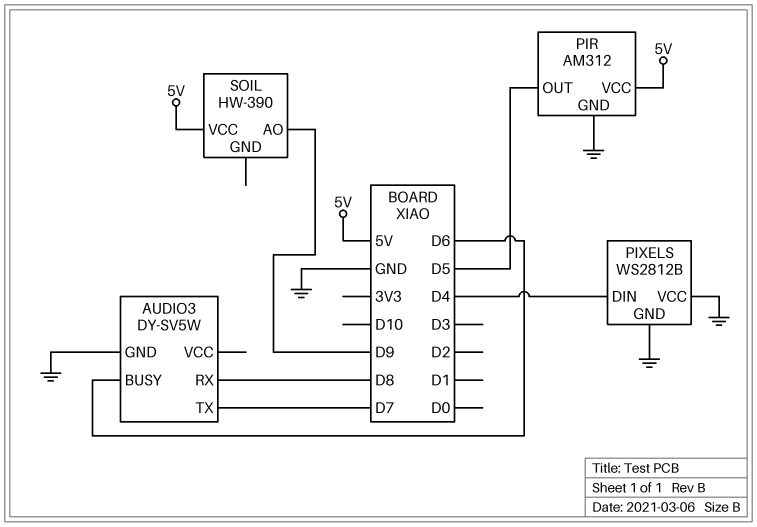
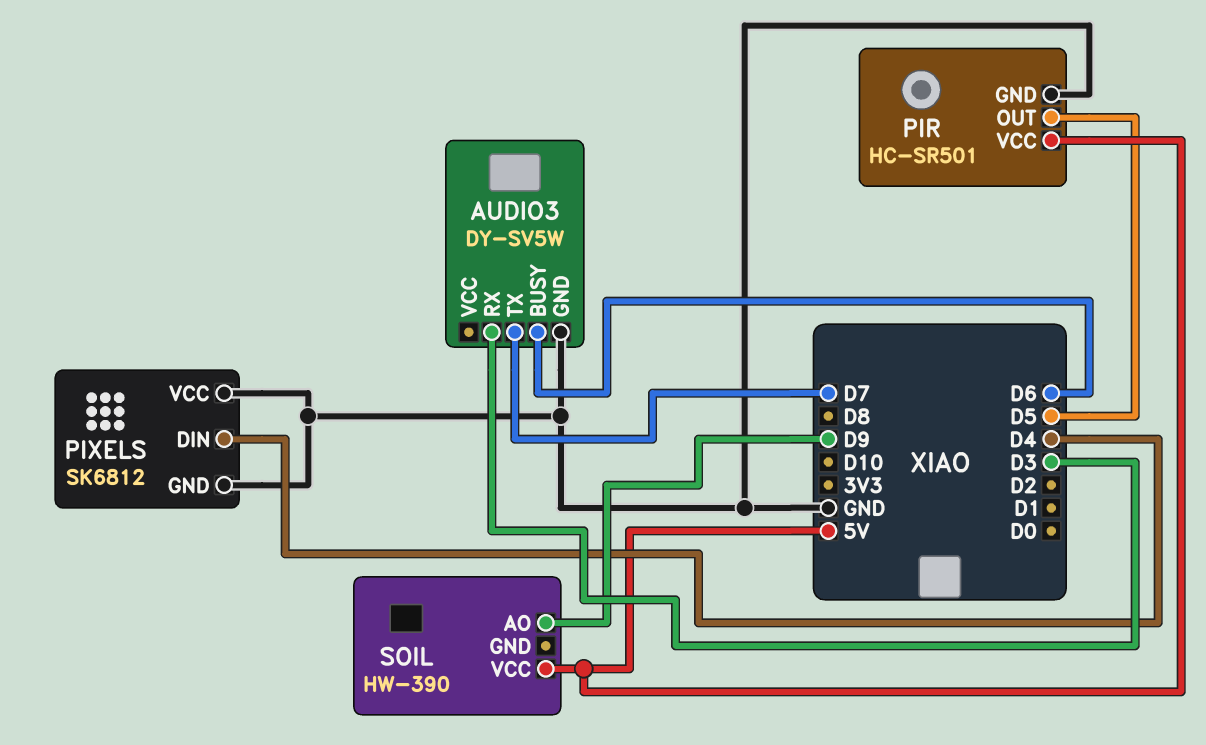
AUDIO3 pin RX: D8 -> D3
PIR: AM312 -> HC-SR501
PIXELS: WS2812B -> SK6812

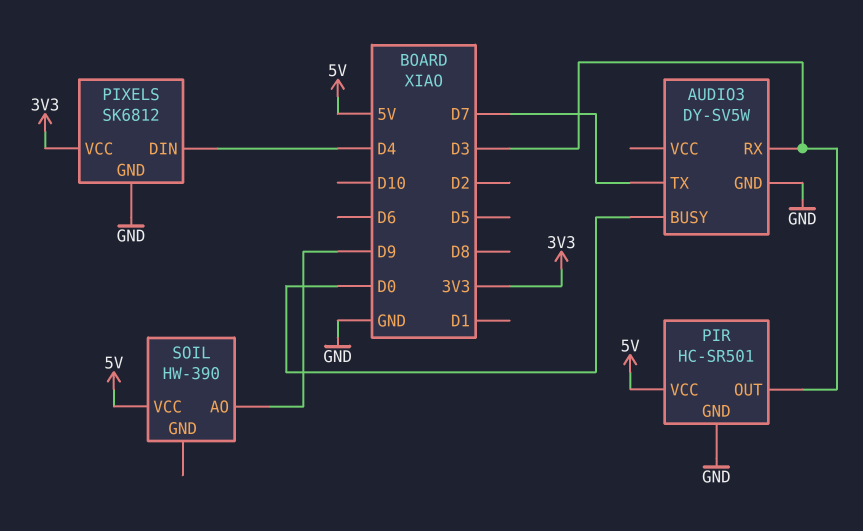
AUDIO3 pin BUSY: D6 -> D0
PIR pin OUT: D5 -> D3
PIXELS pin VCC: GND -> 3V3

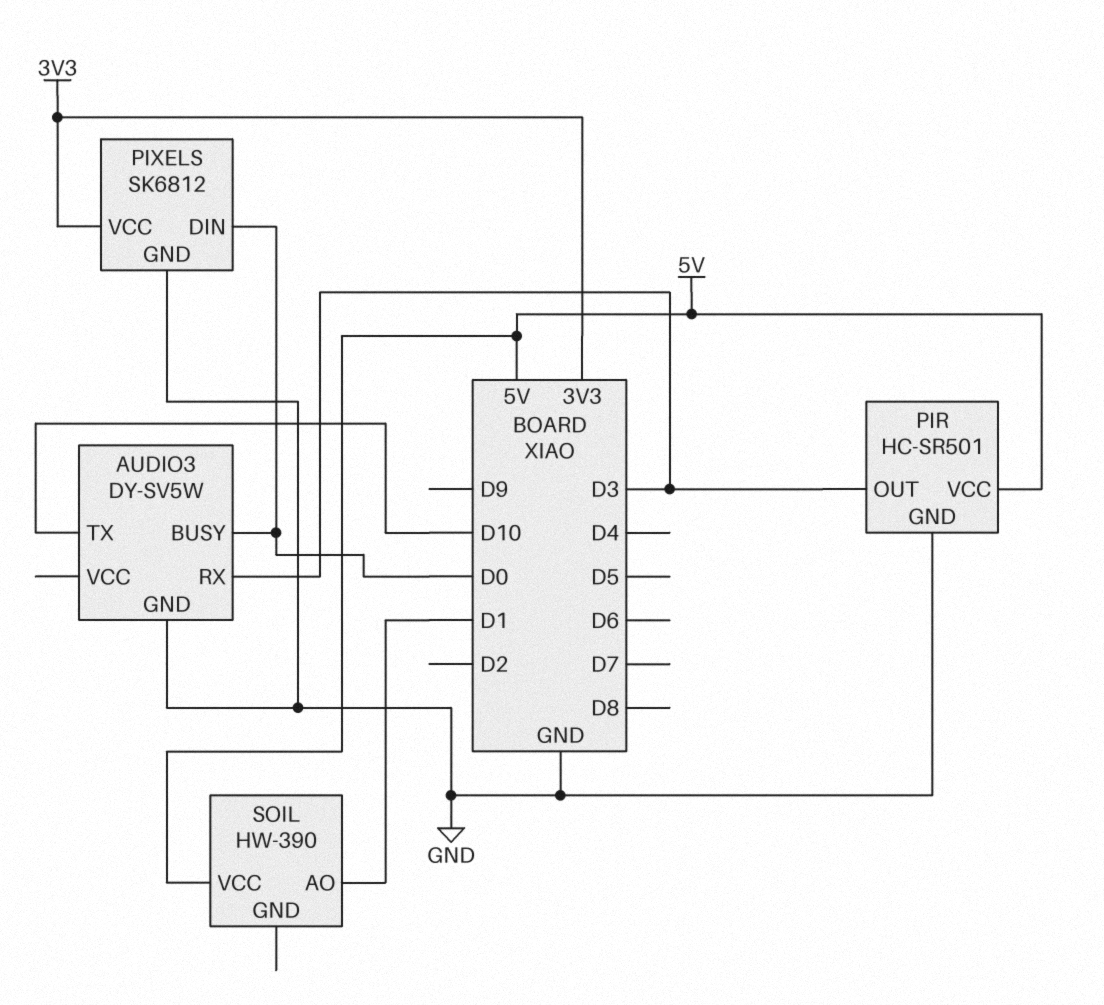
AUDIO3 pin TX: D7 -> D10
PIXELS pin DIN: D4 -> D0
SOIL pin AO: D9 -> D1

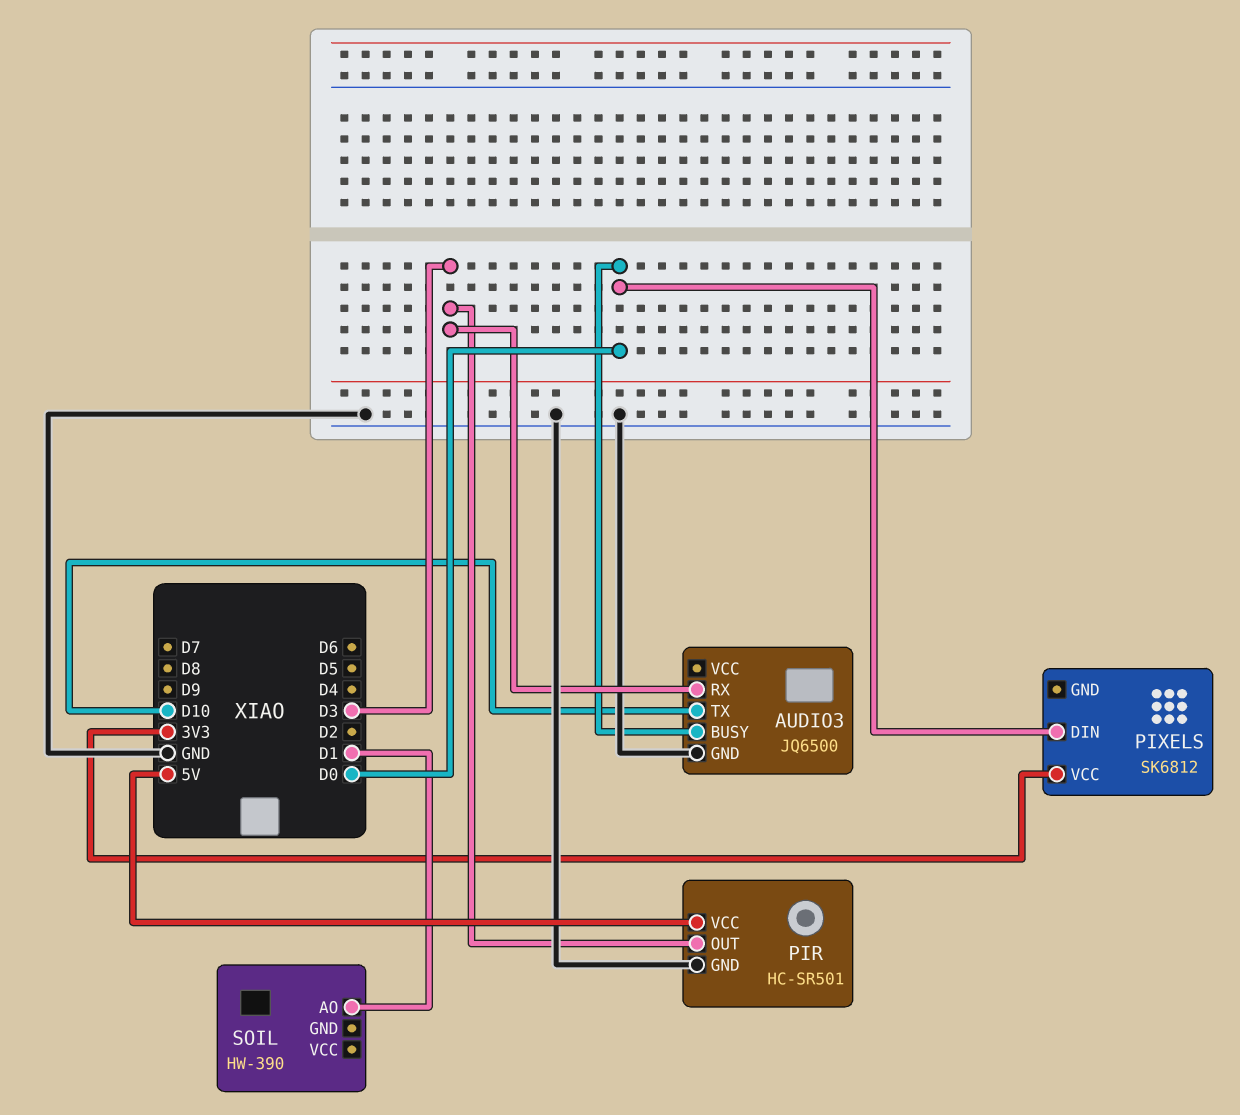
AUDIO3: DY-SV5W -> JQ6500
PIXELS pin GND: GND -> none
SOIL pin VCC: 5V -> none

